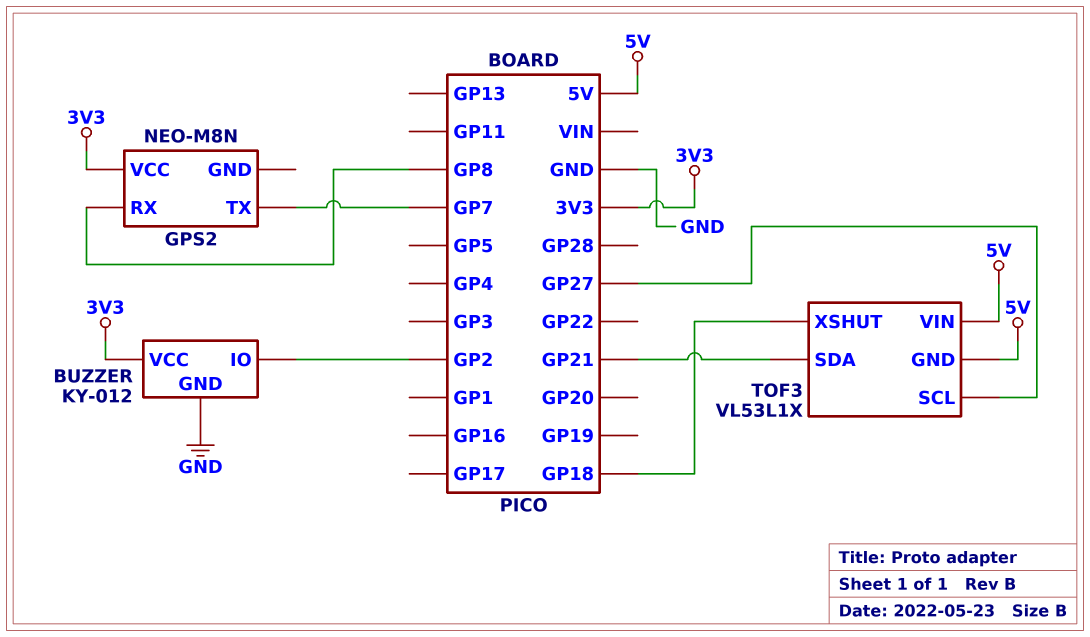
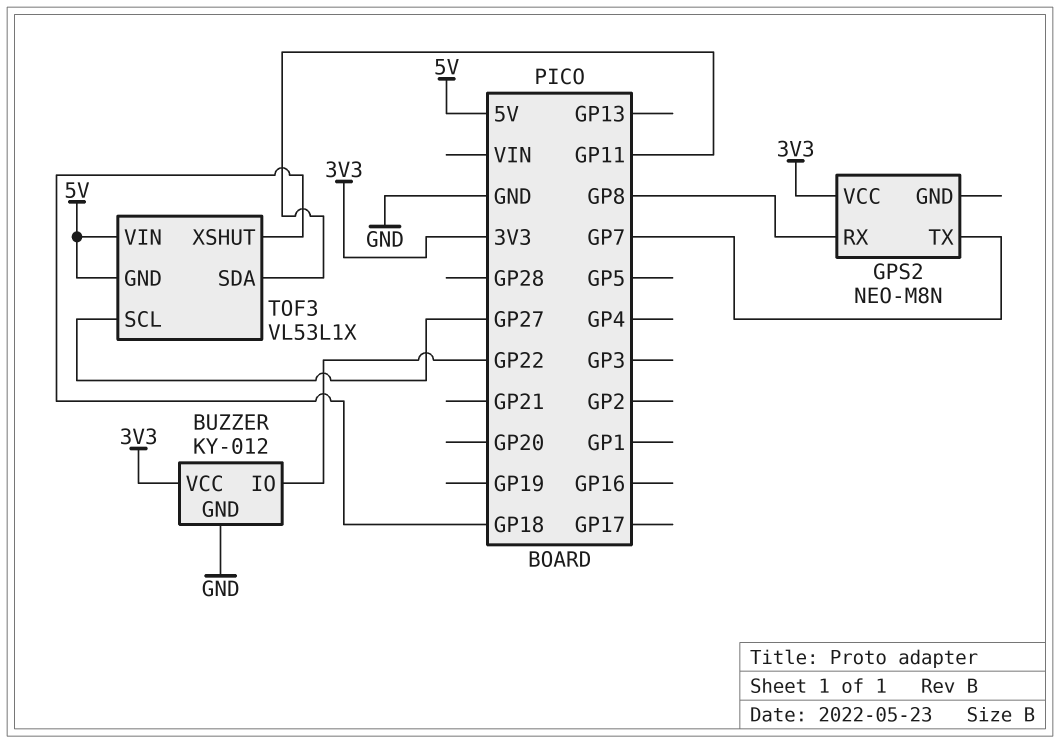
BUZZER pin IO: GP2 -> GP22
TOF3 pin SDA: GP21 -> GP11

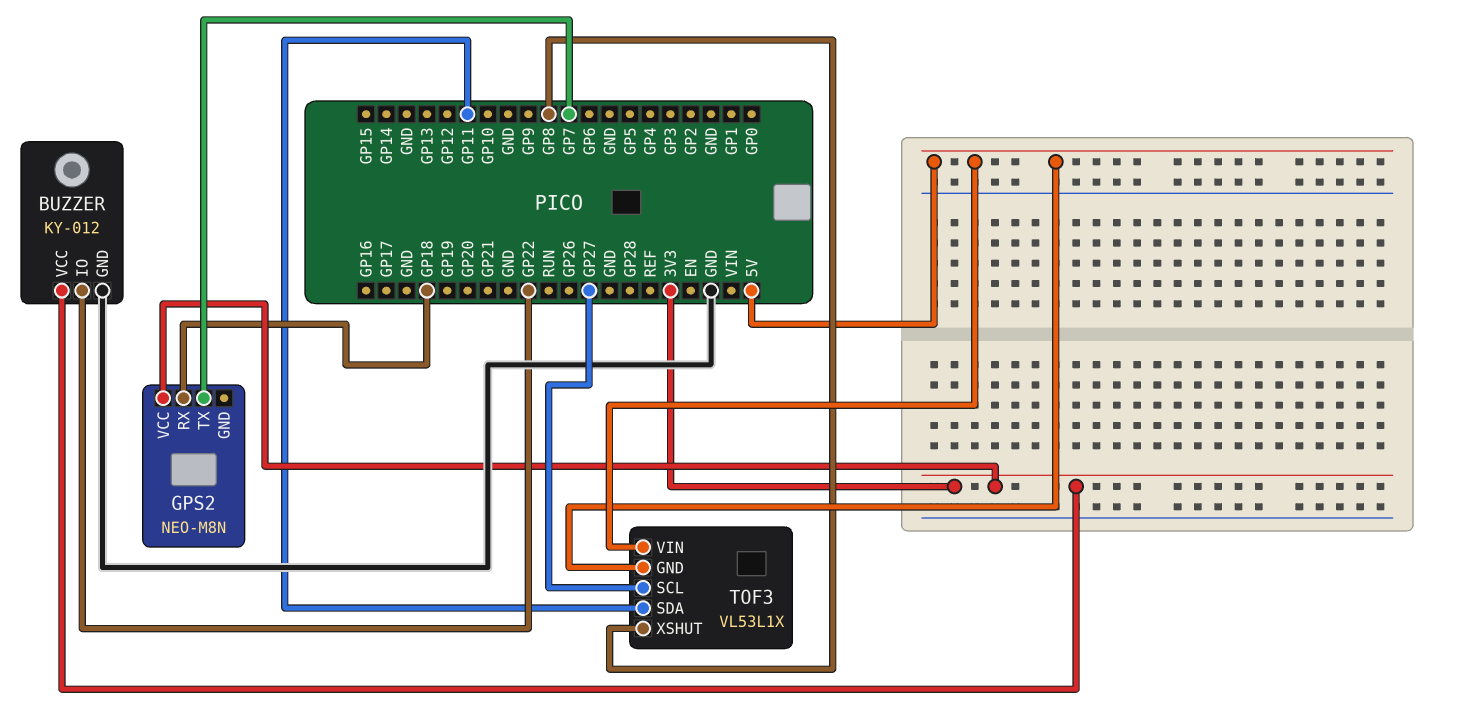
GPS2 pin RX: GP8 -> GP18
TOF3 pin XSHUT: GP18 -> GP8

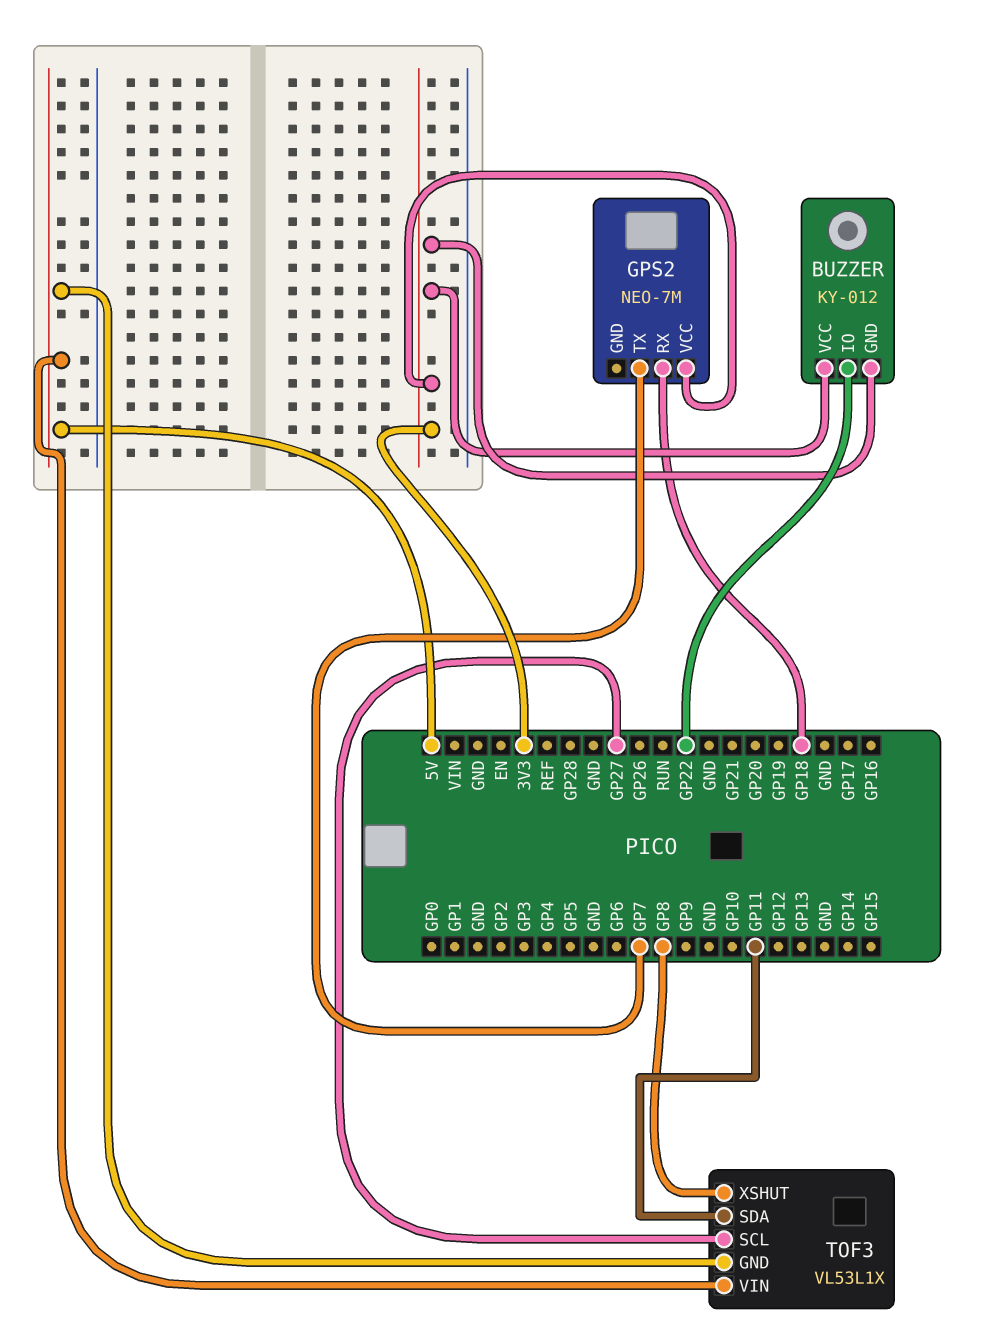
BUZZER pin GND: GND -> 3V3
GPS2: NEO-M8N -> NEO-7M

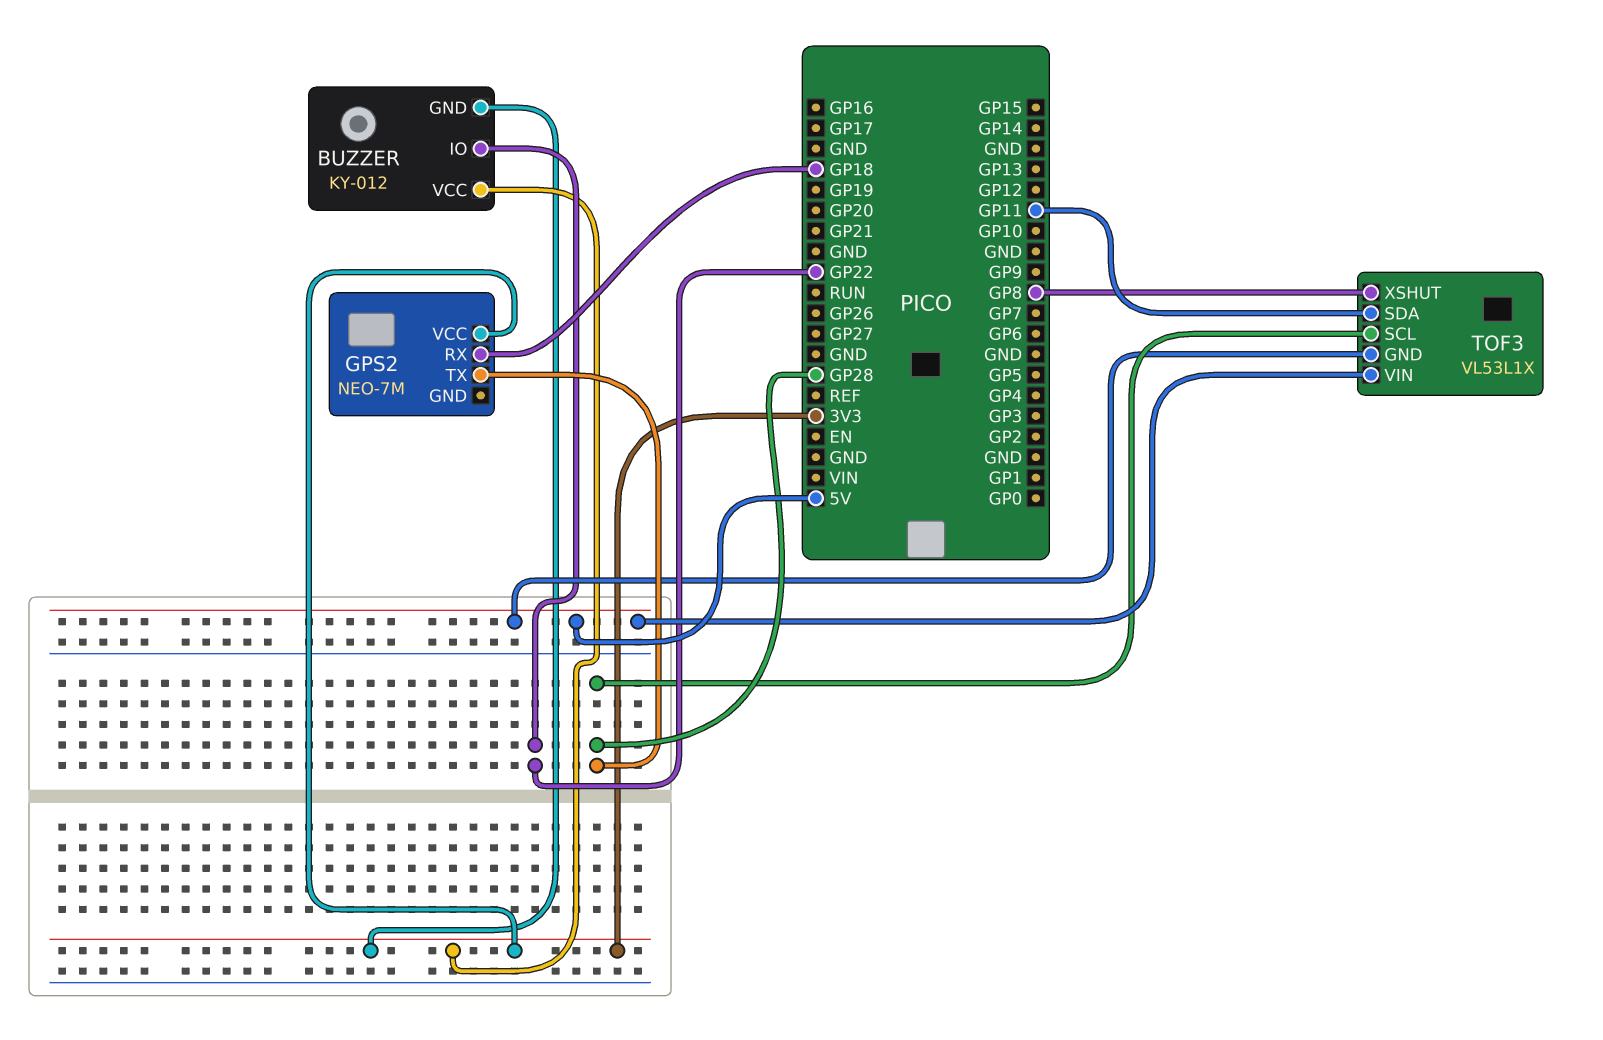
GPS2 pin TX: GP7 -> GP28
TOF3 pin SCL: GP27 -> GP28

